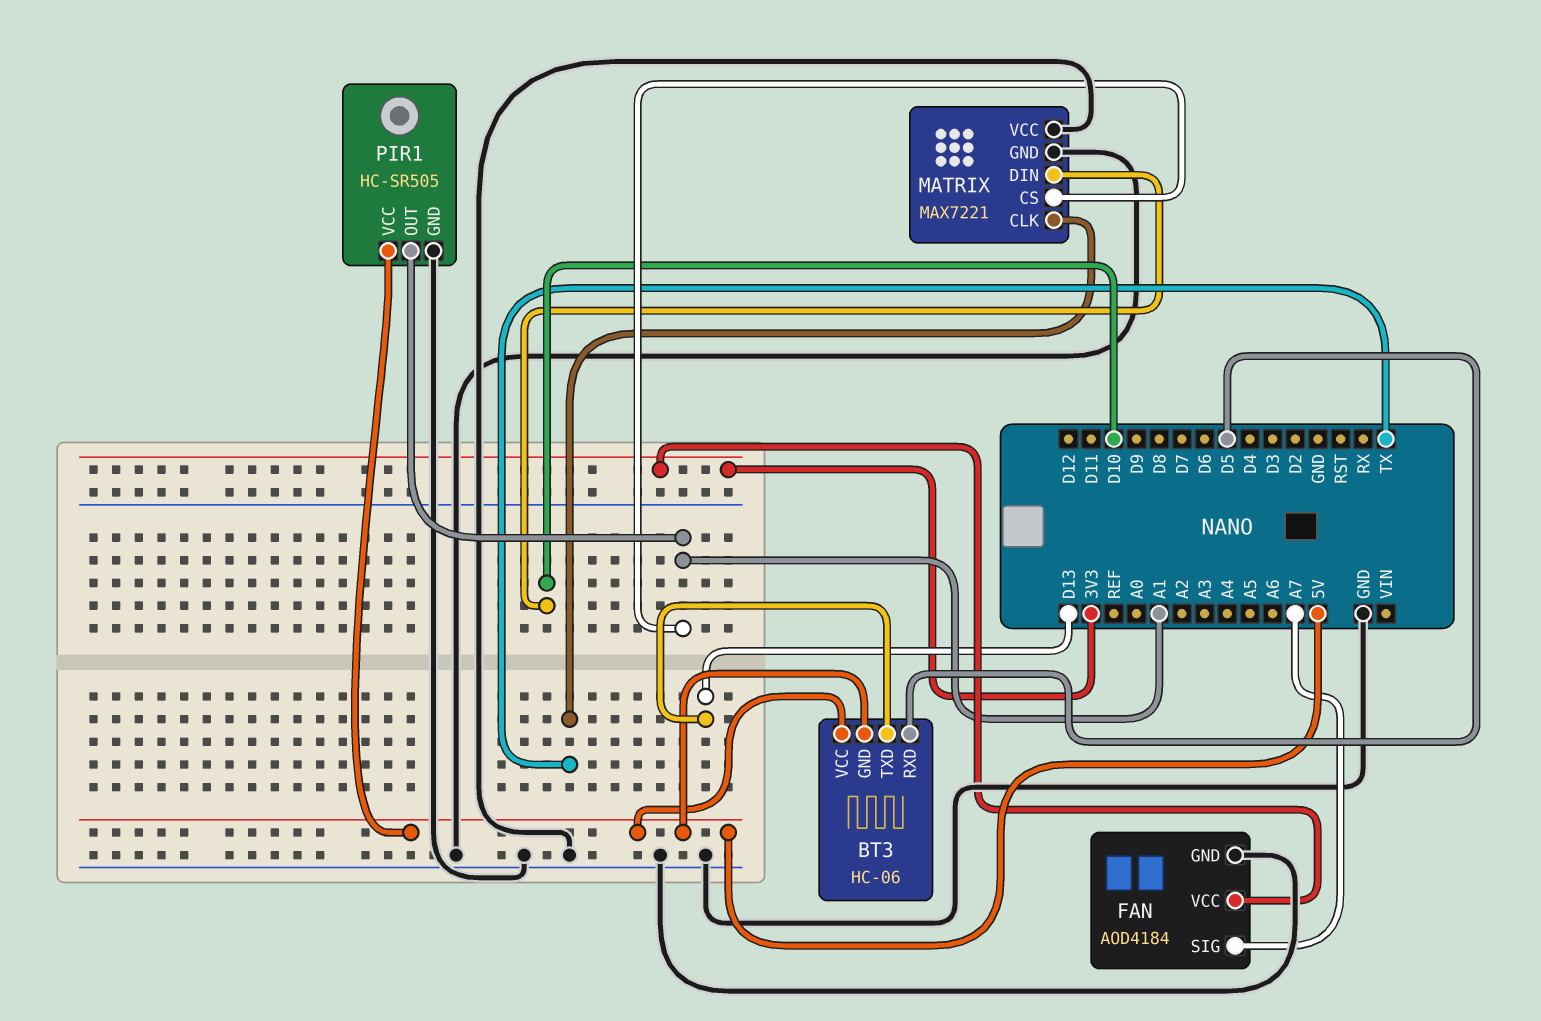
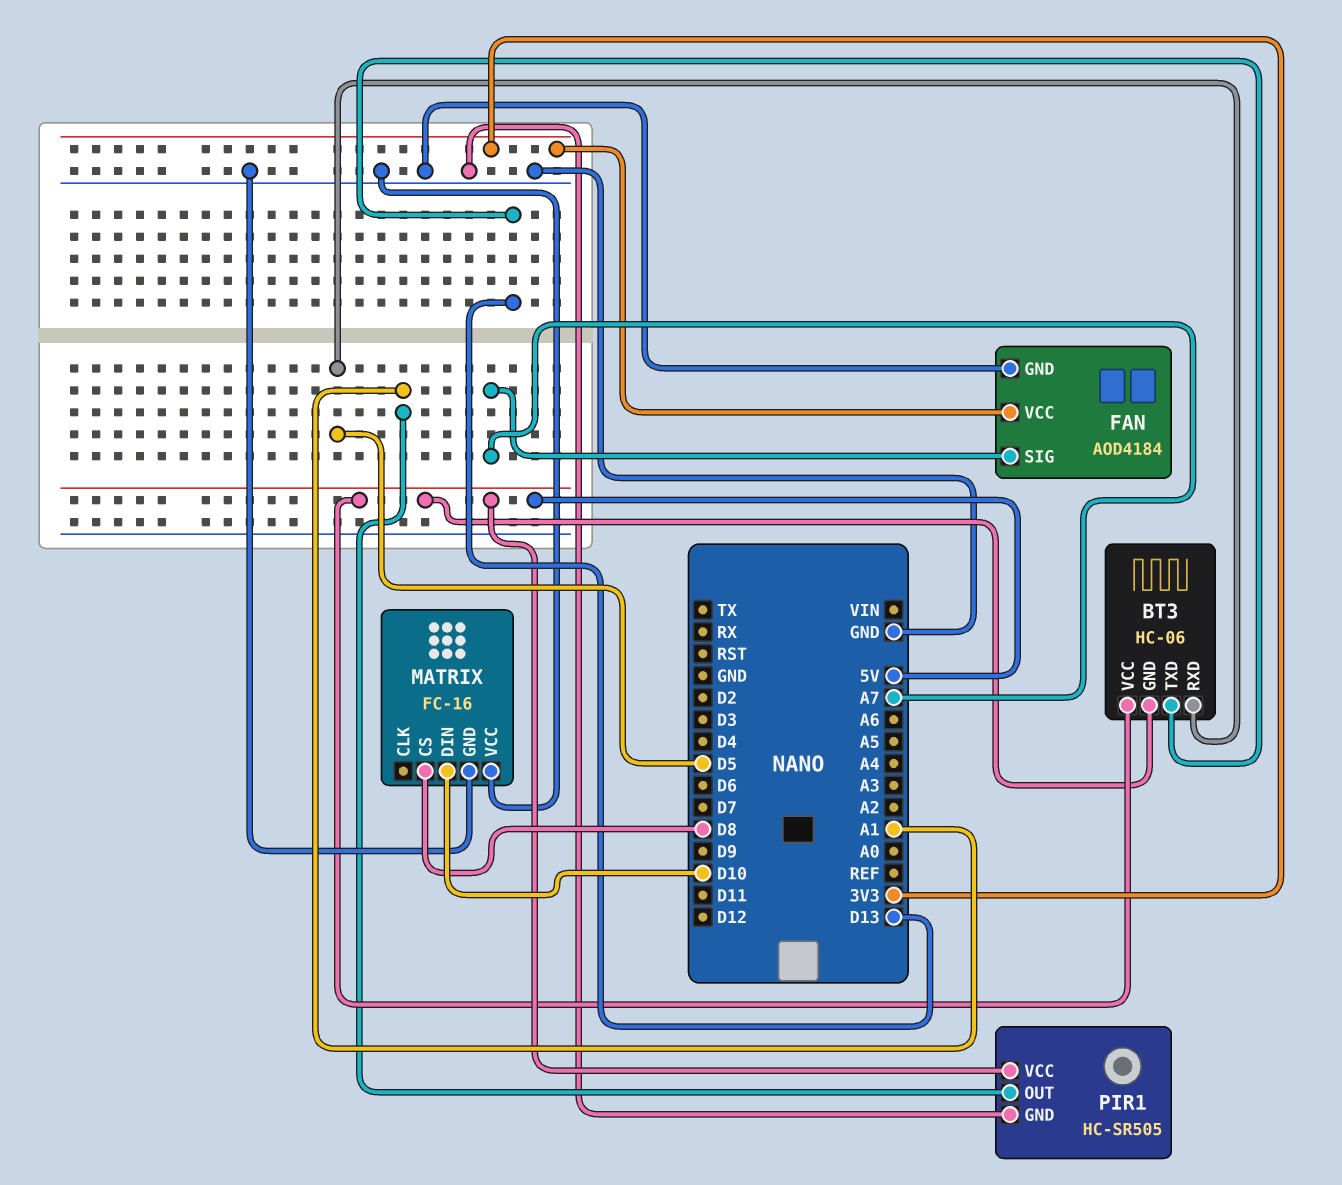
MATRIX: MAX7221 -> FC-16
MATRIX pin CLK: TX -> none
MATRIX pin CS: A1 -> D8

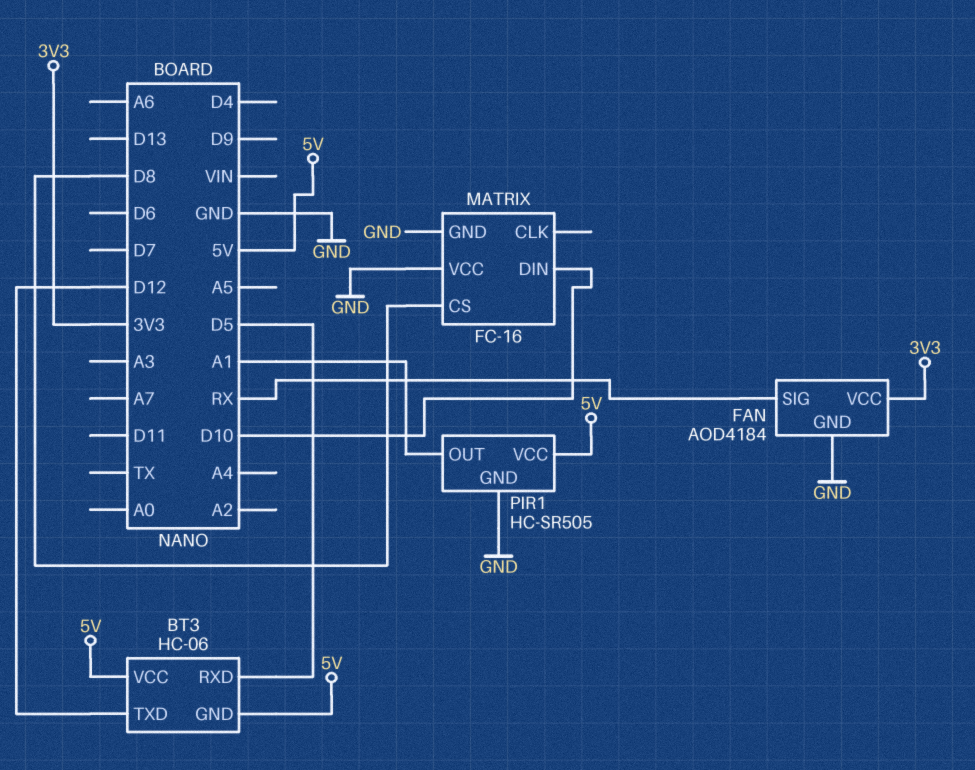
BT3 pin TXD: D13 -> D12
FAN pin SIG: A7 -> RX

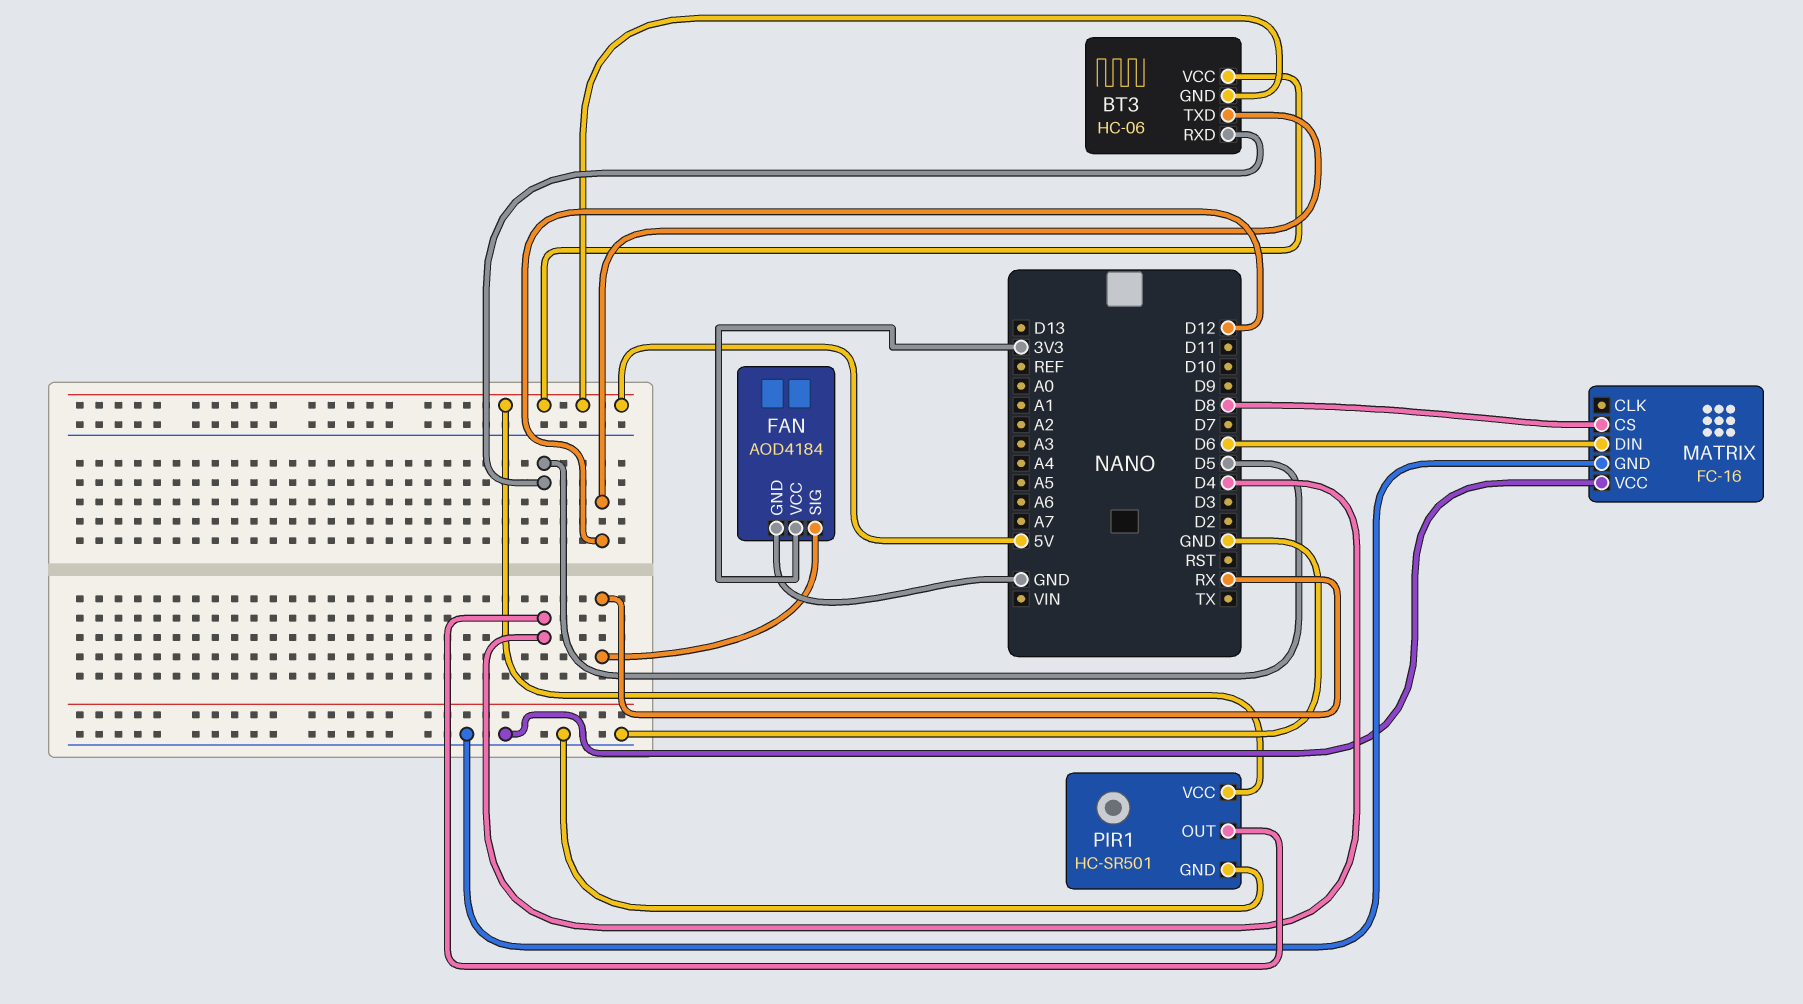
MATRIX pin DIN: D10 -> D6
PIR1: HC-SR505 -> HC-SR501
PIR1 pin OUT: A1 -> D4

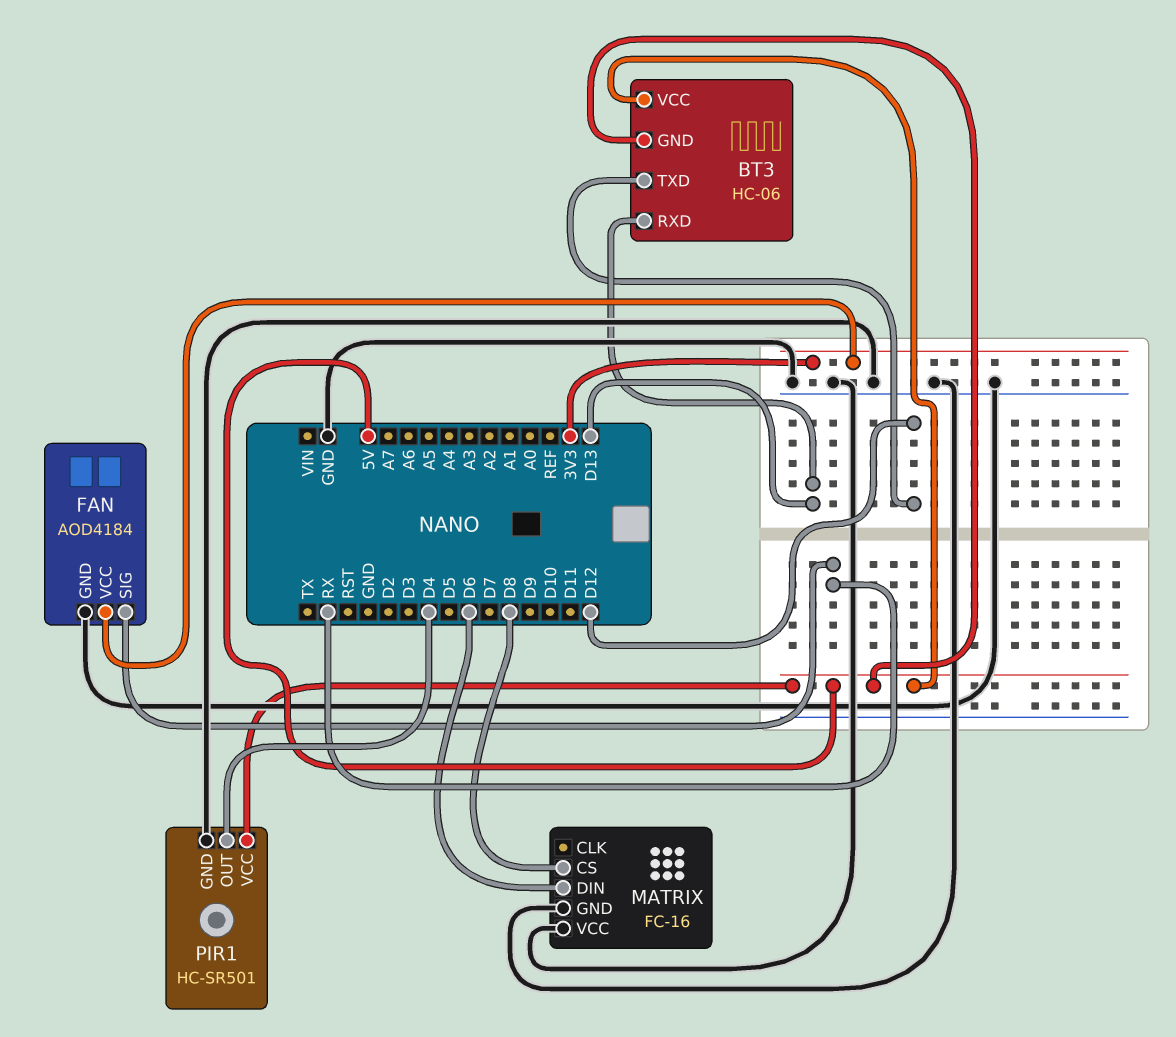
BT3 pin RXD: D5 -> D13

